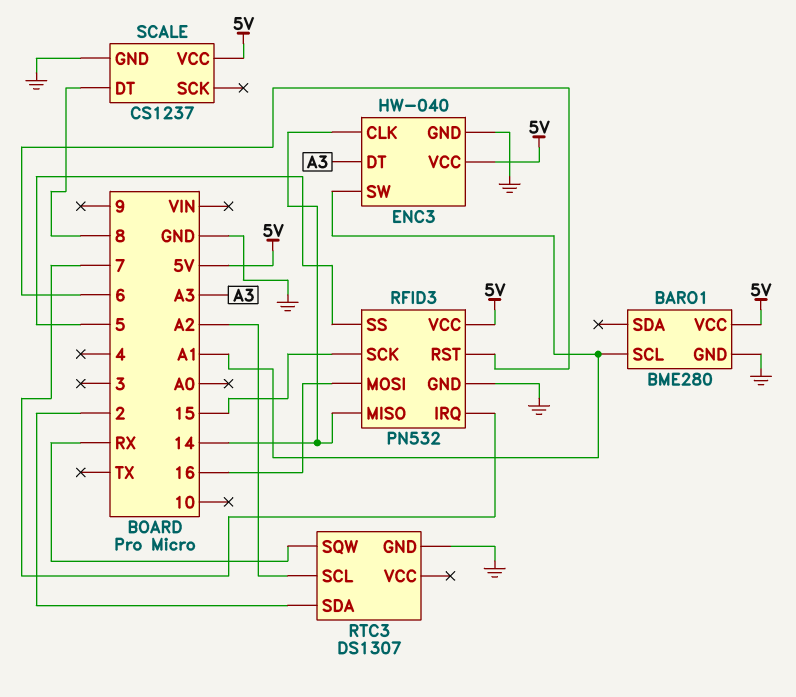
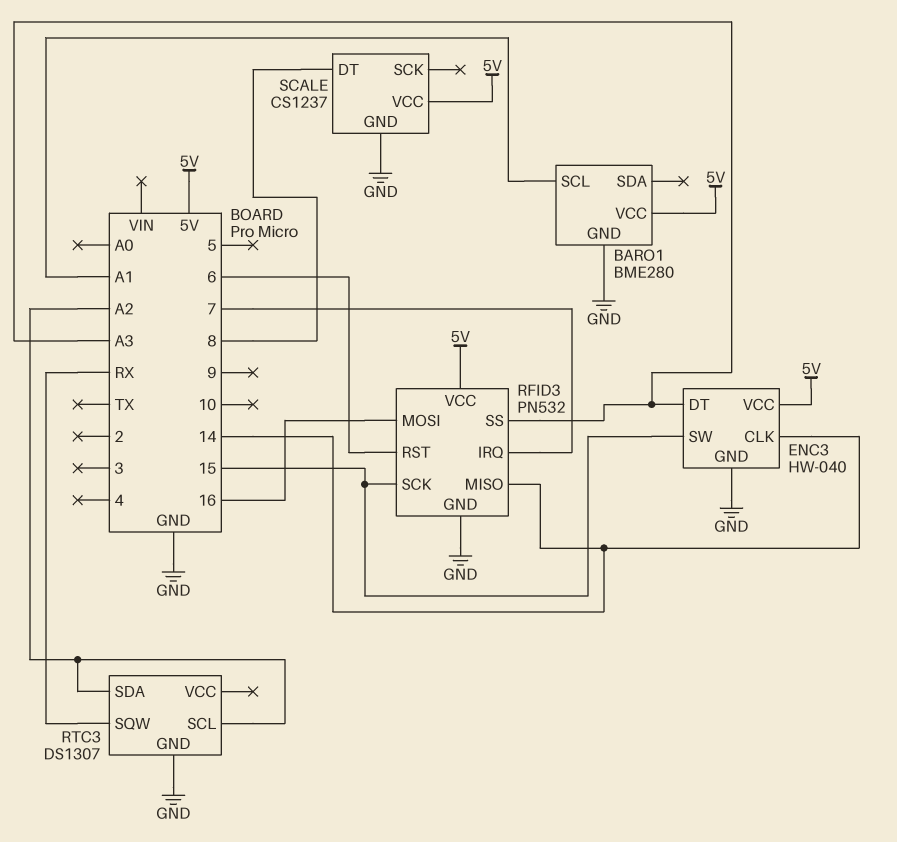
ENC3 pin SW: A1 -> 15
RFID3 pin SS: 5 -> A3
RTC3 pin SDA: 2 -> A2

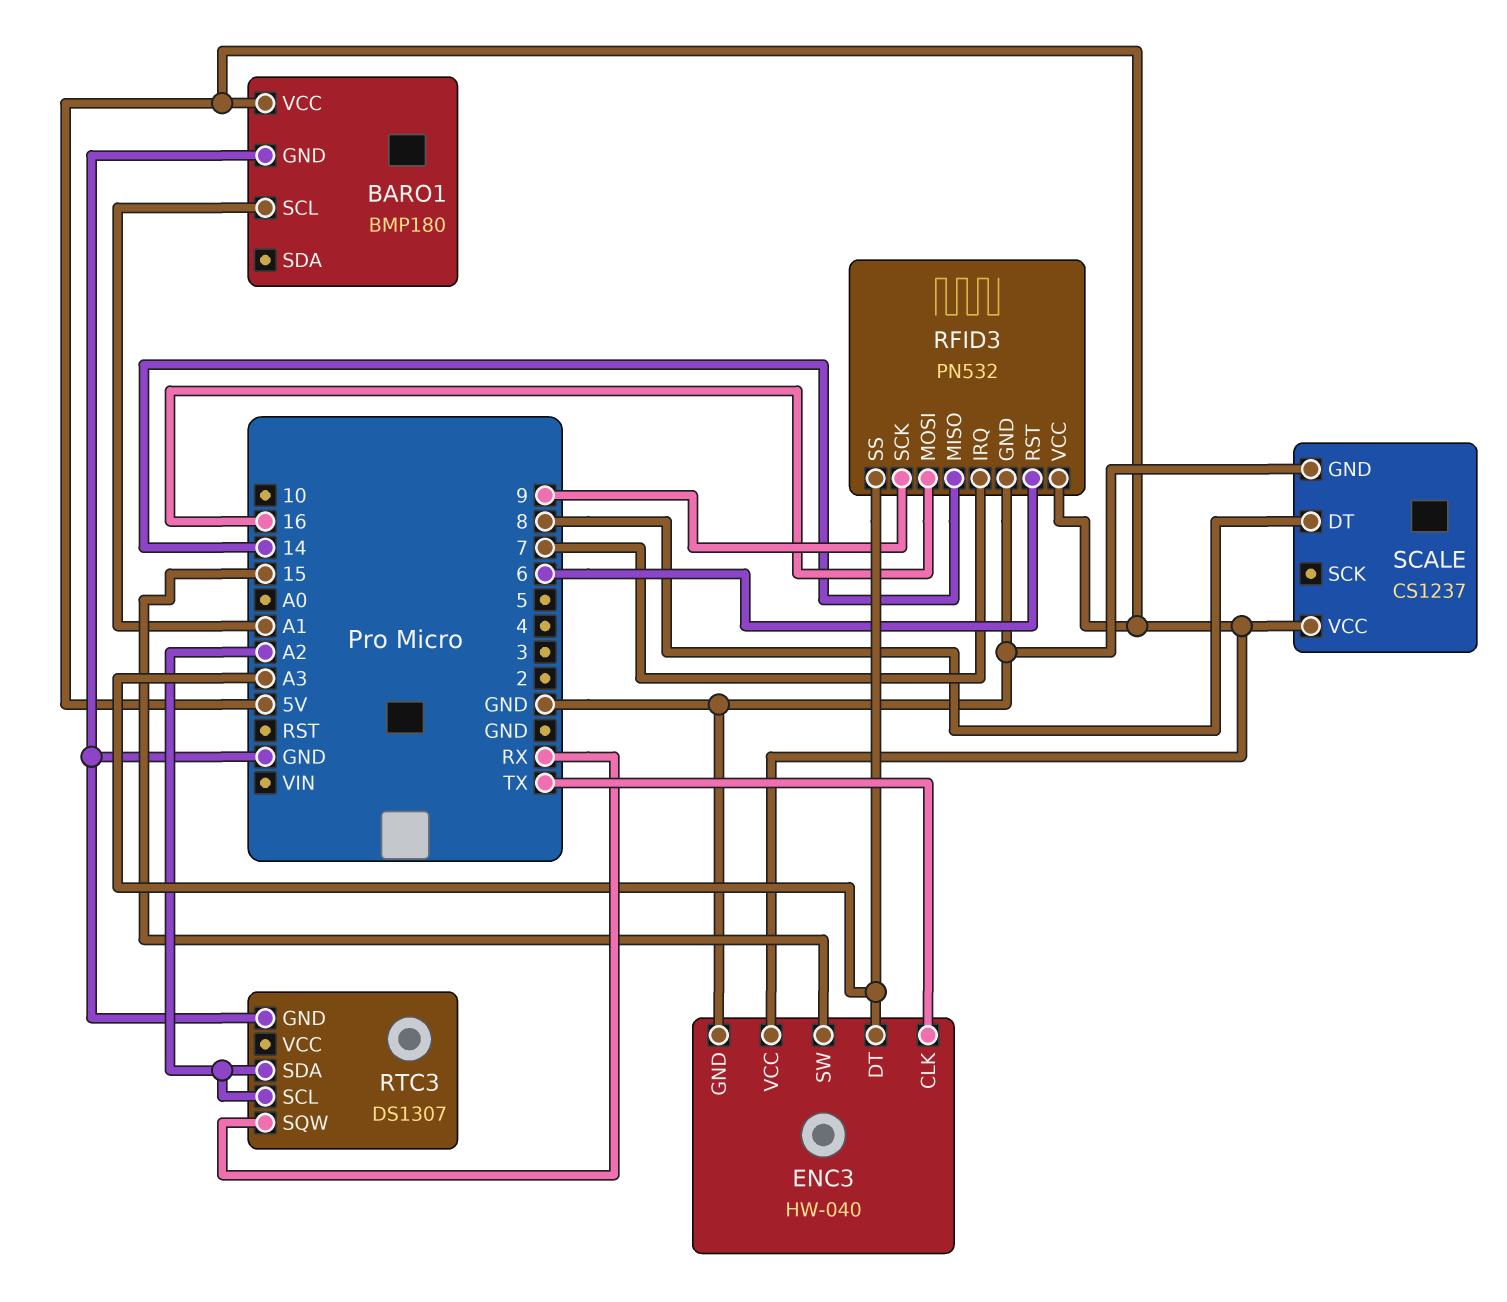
BARO1: BME280 -> BMP180
ENC3 pin CLK: 14 -> TX
RFID3 pin SCK: 15 -> 9

